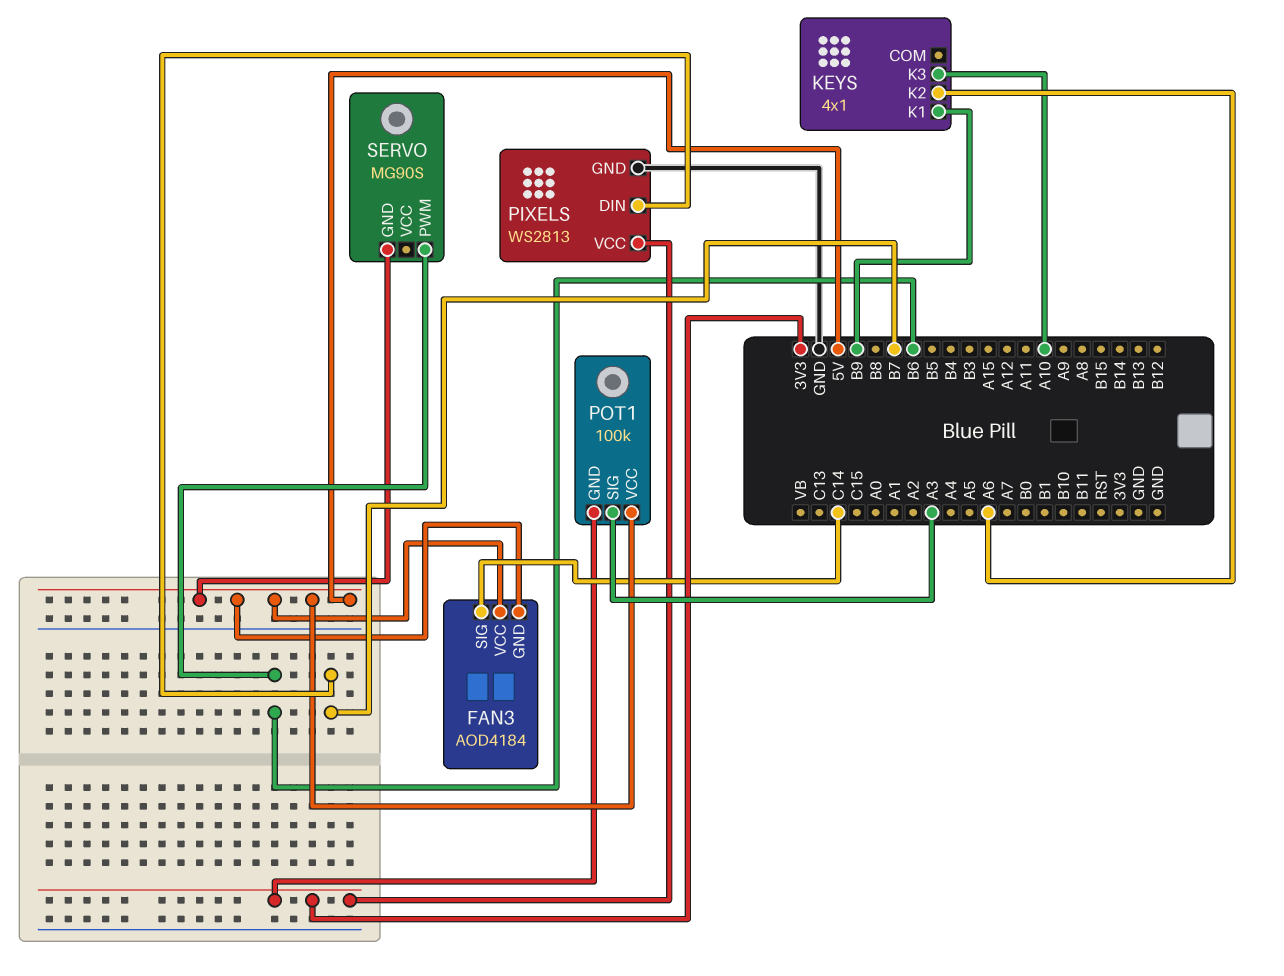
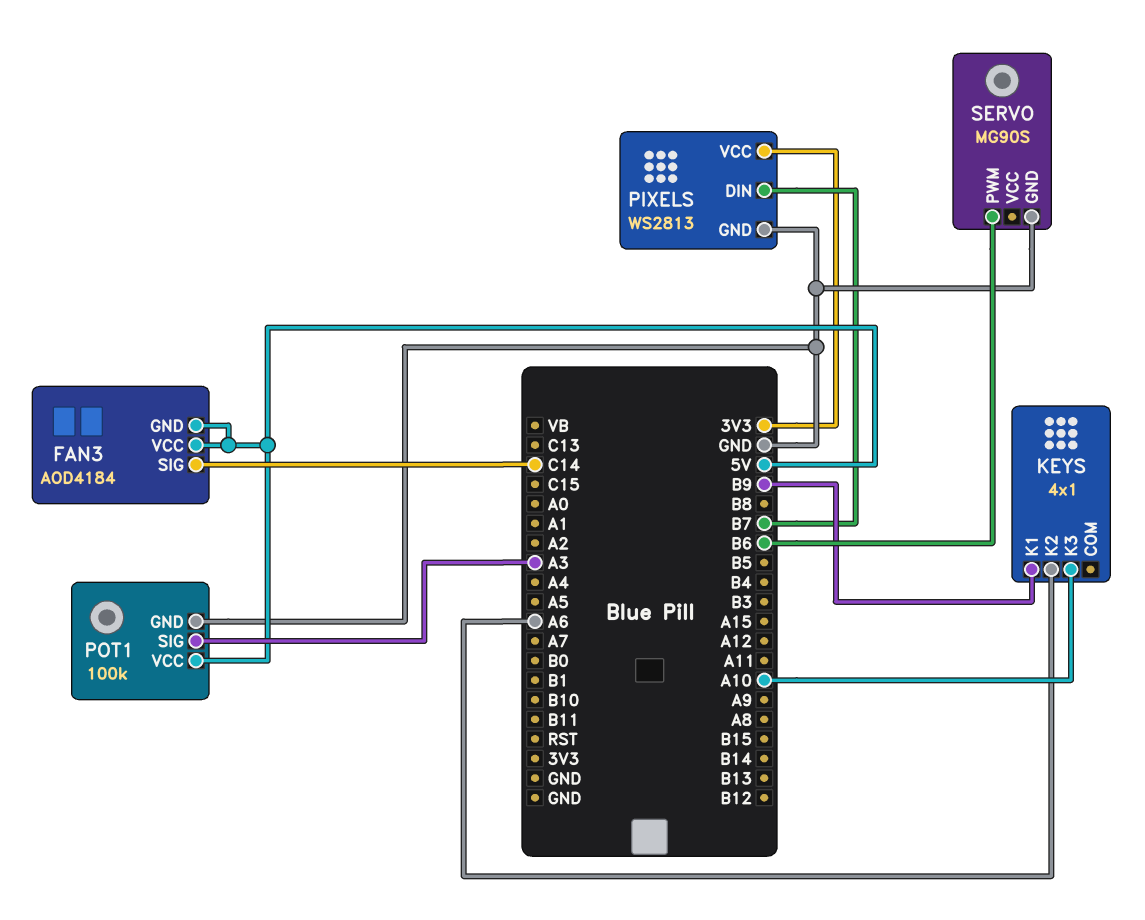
POT1 pin GND: 3V3 -> GND
SERVO pin GND: 5V -> GND

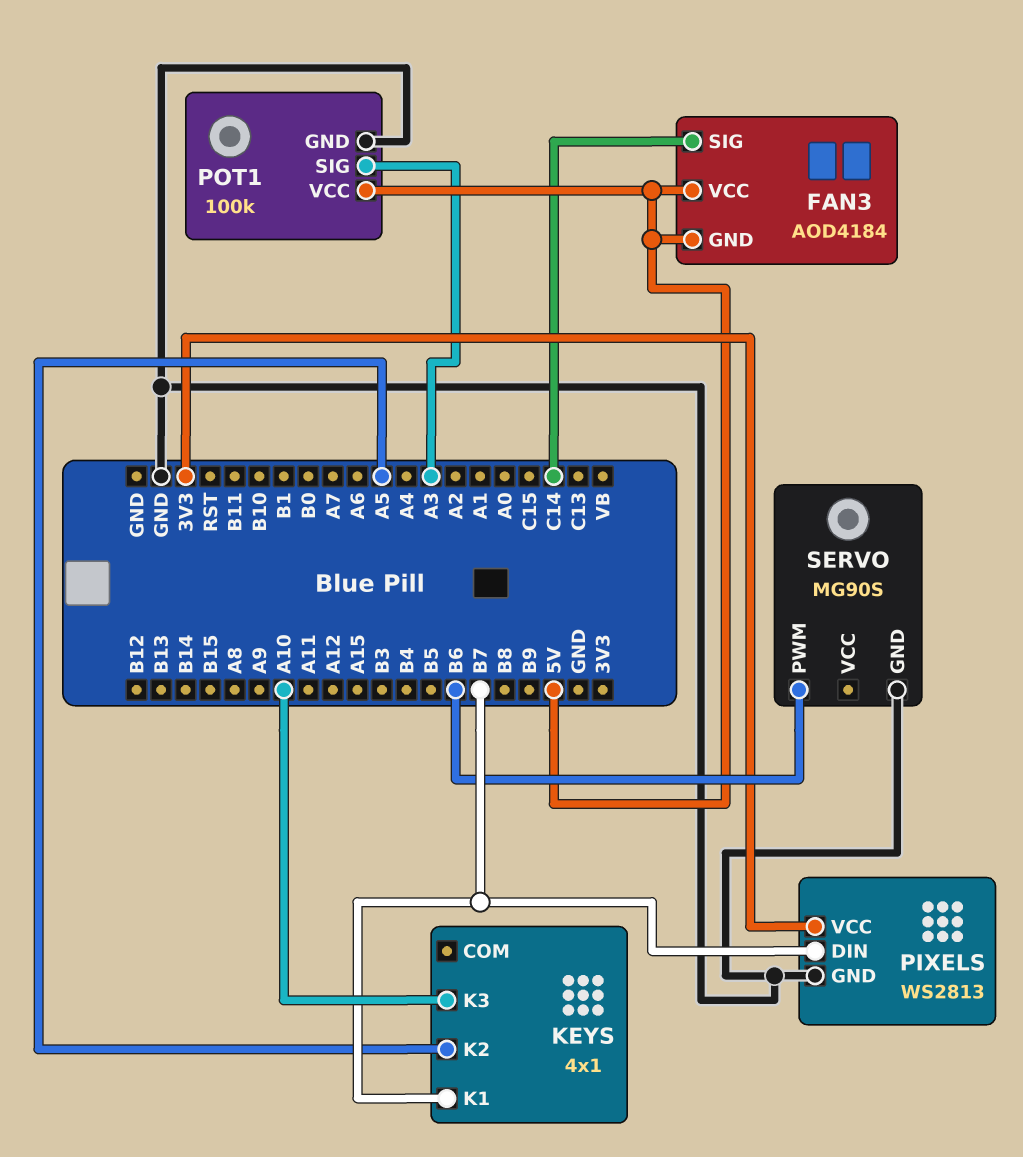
KEYS pin K1: B9 -> B7
KEYS pin K2: A6 -> A5

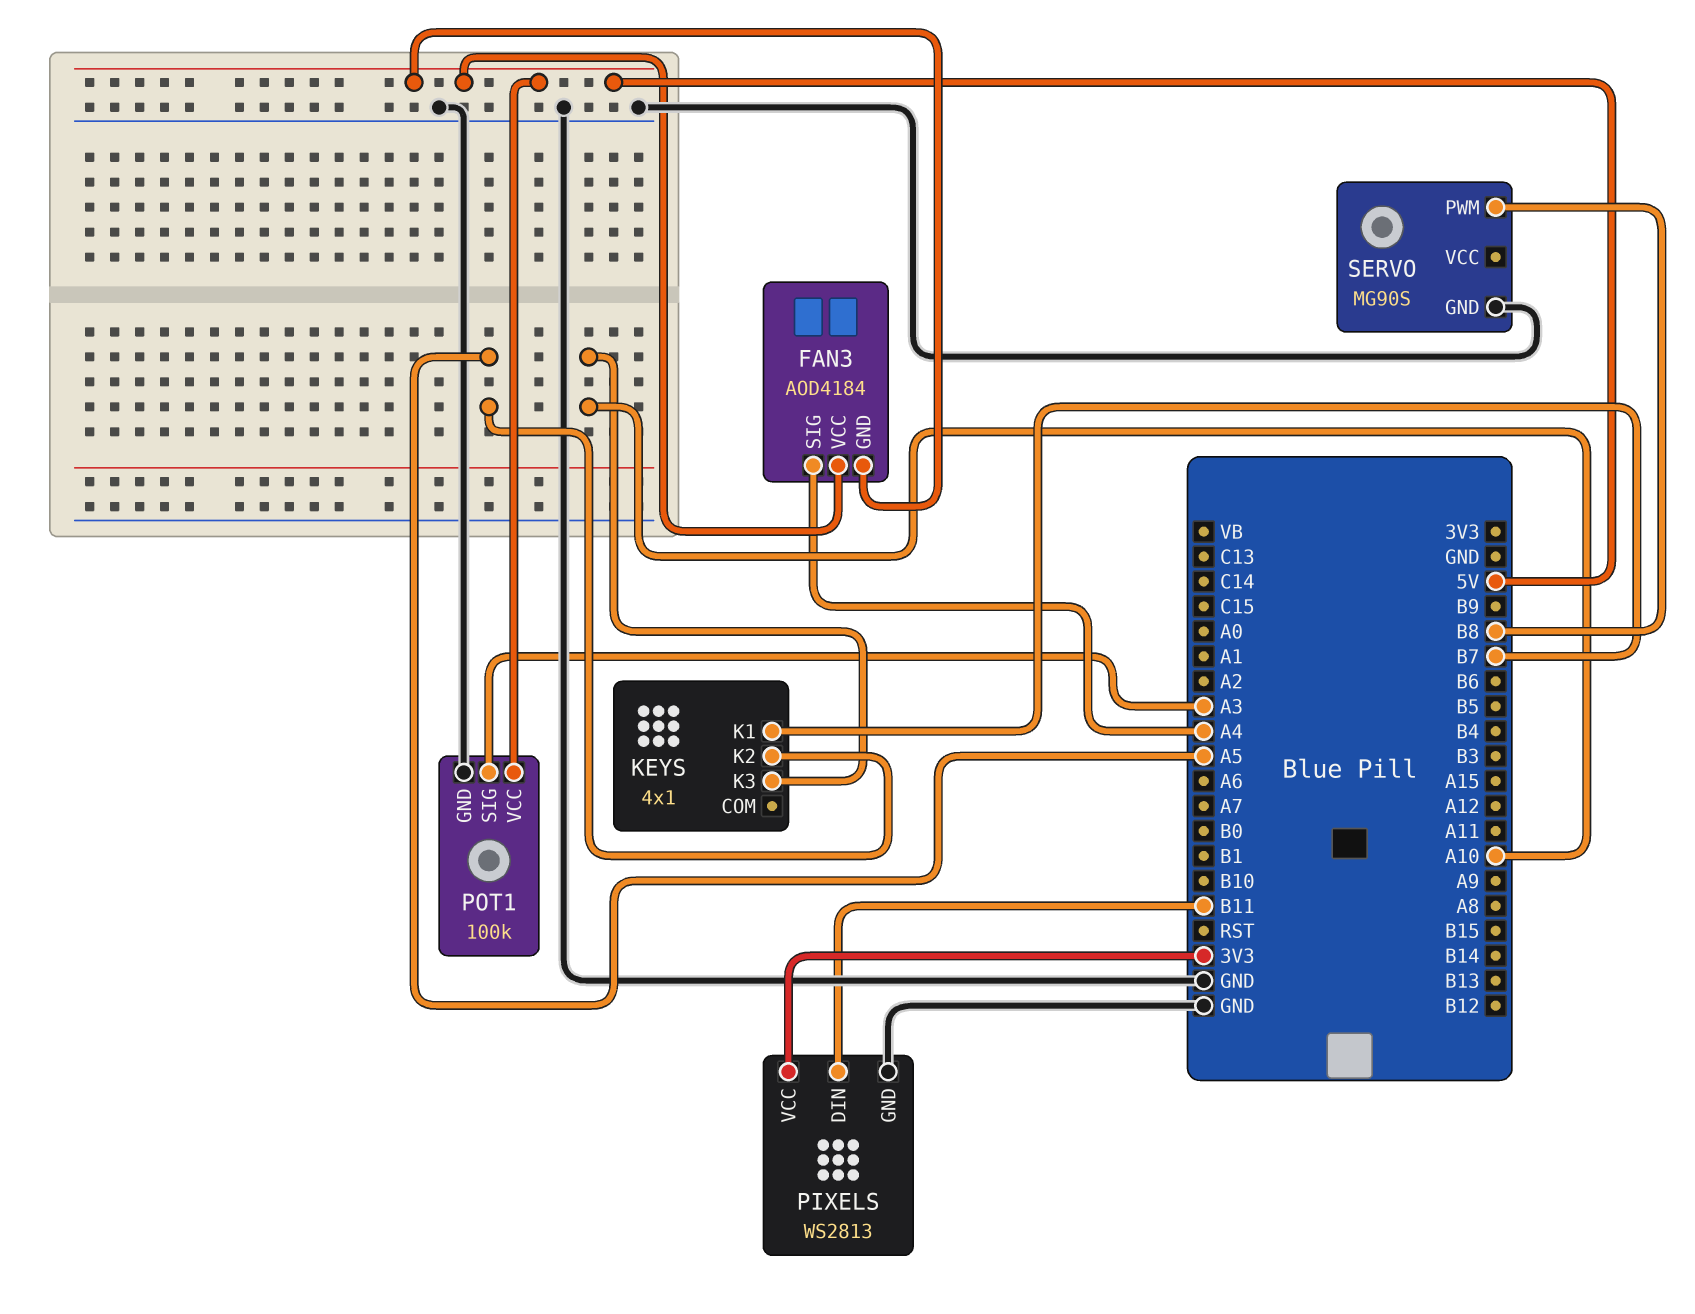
FAN3 pin SIG: C14 -> A4
PIXELS pin DIN: B7 -> B11
SERVO pin PWM: B6 -> B8

